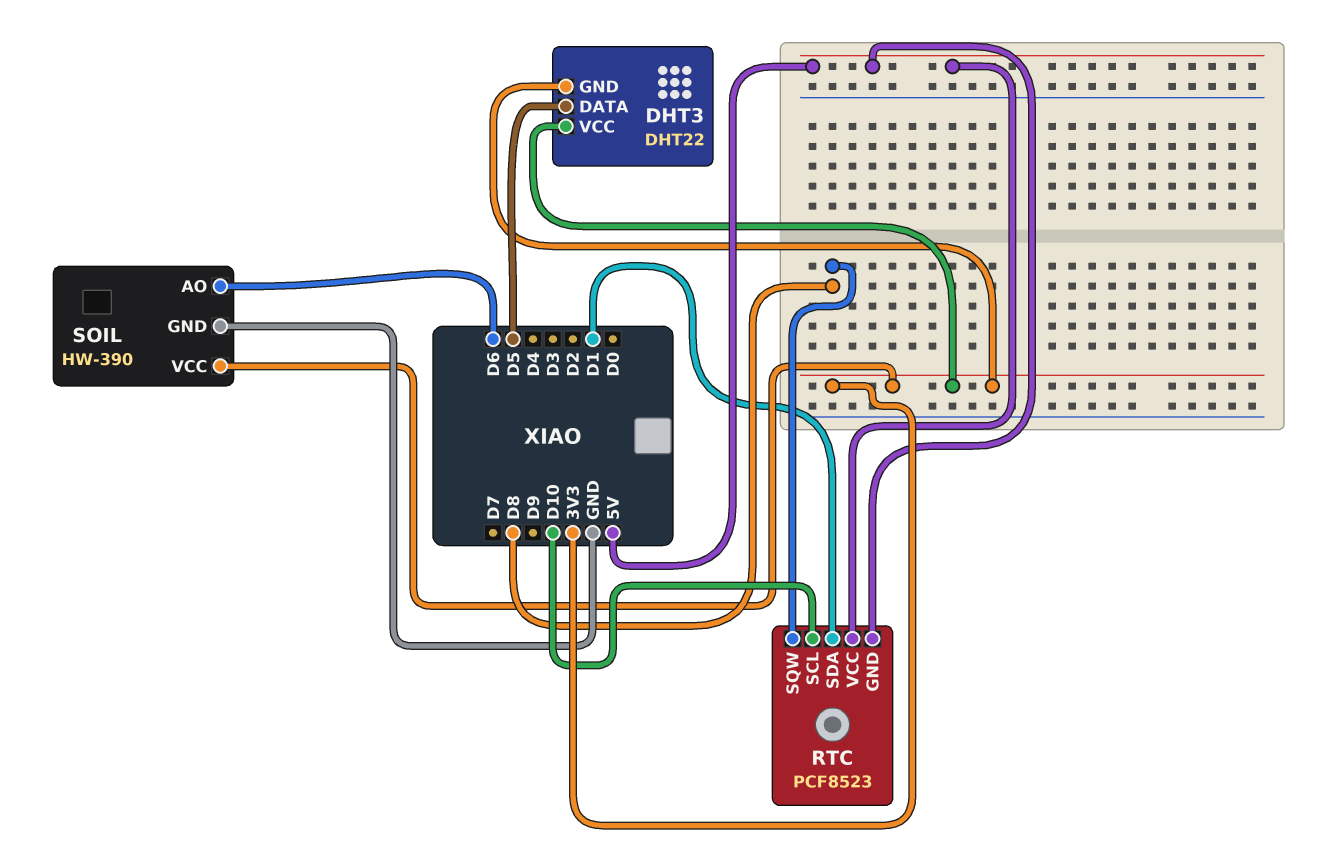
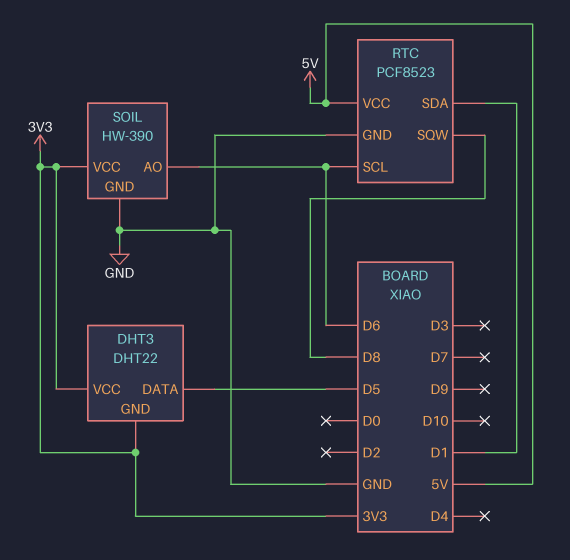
RTC pin GND: 5V -> GND
RTC pin SCL: D10 -> D6

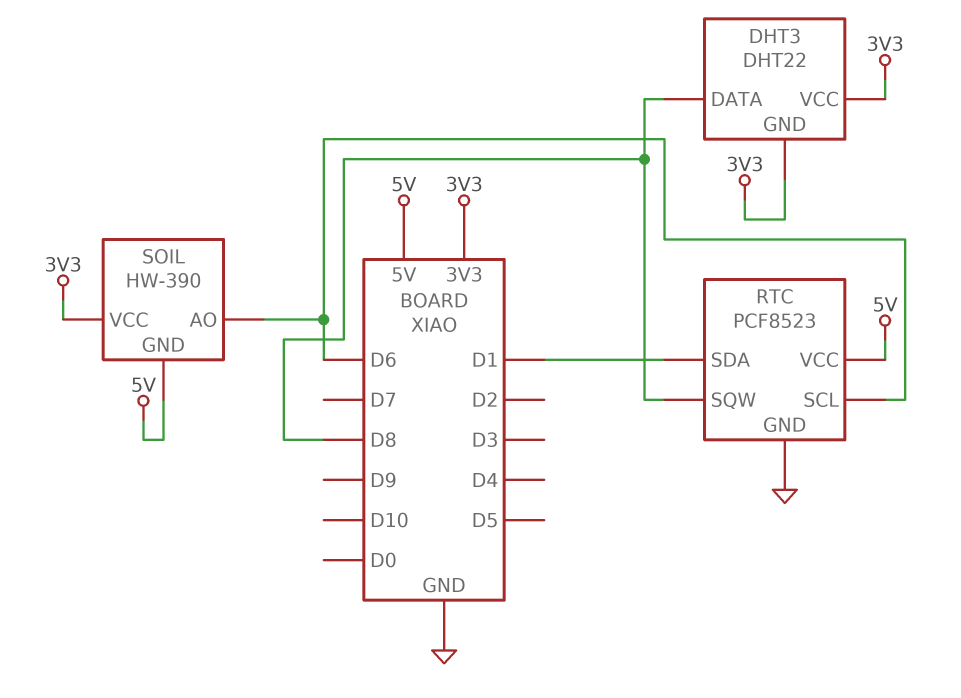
DHT3 pin DATA: D5 -> D8
SOIL pin GND: GND -> 5V

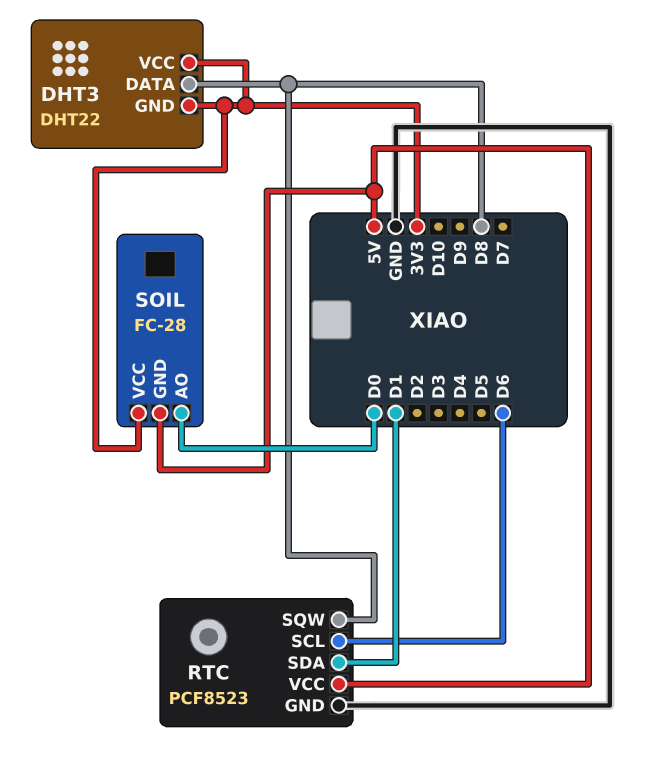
SOIL: HW-390 -> FC-28
SOIL pin AO: D6 -> D0

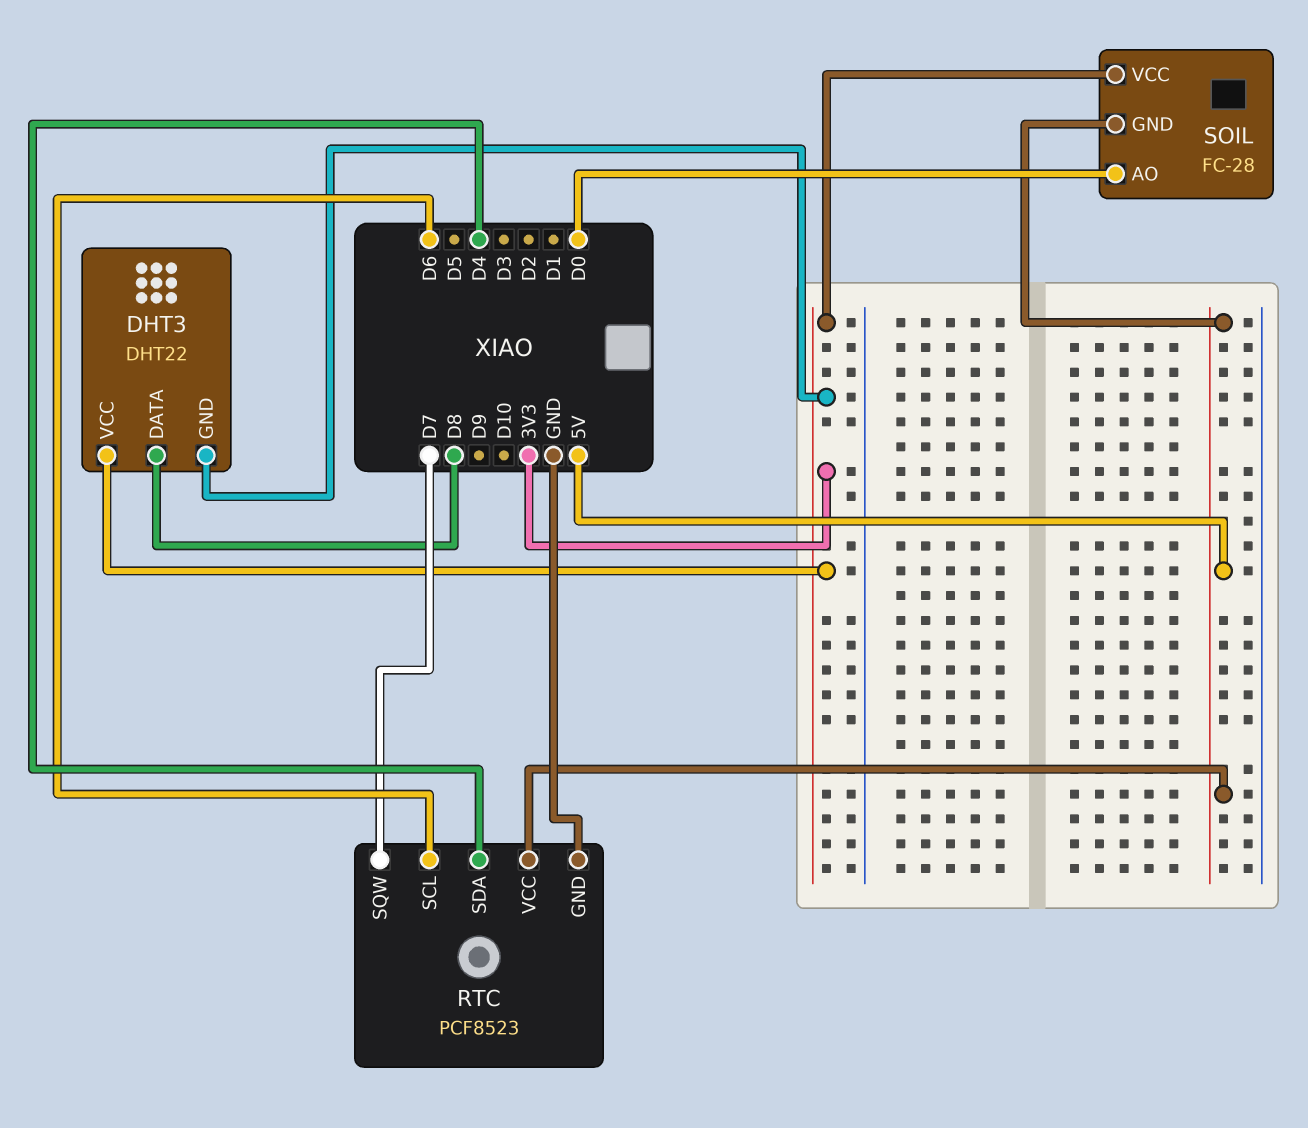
RTC pin SDA: D1 -> D4
RTC pin SQW: D8 -> D7

